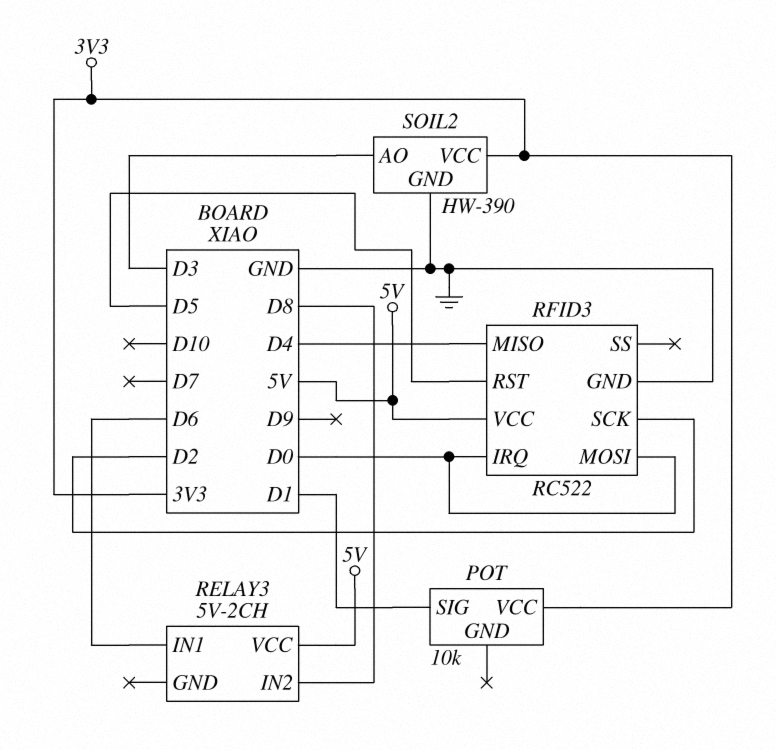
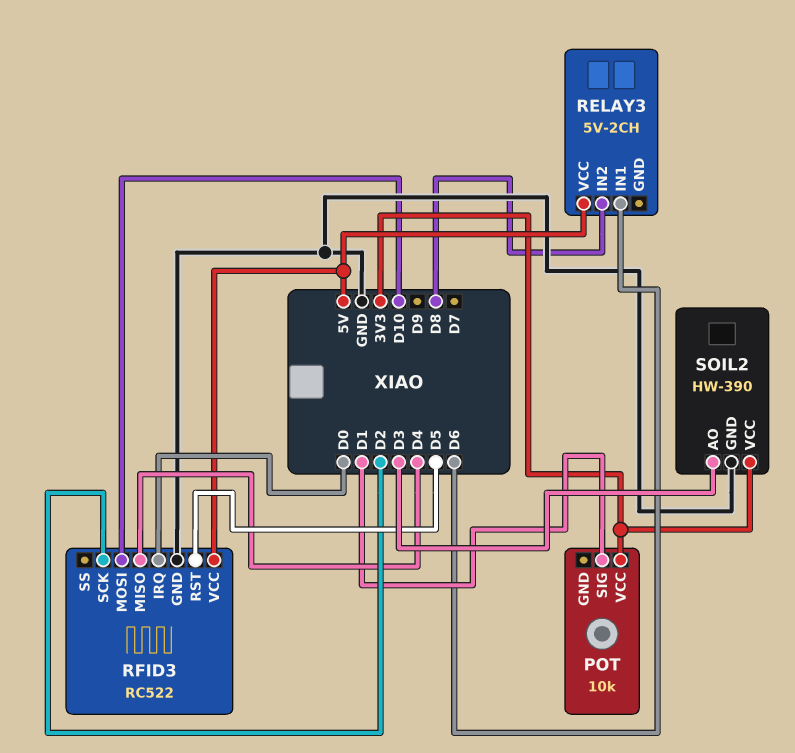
RFID3 pin MOSI: D0 -> D10

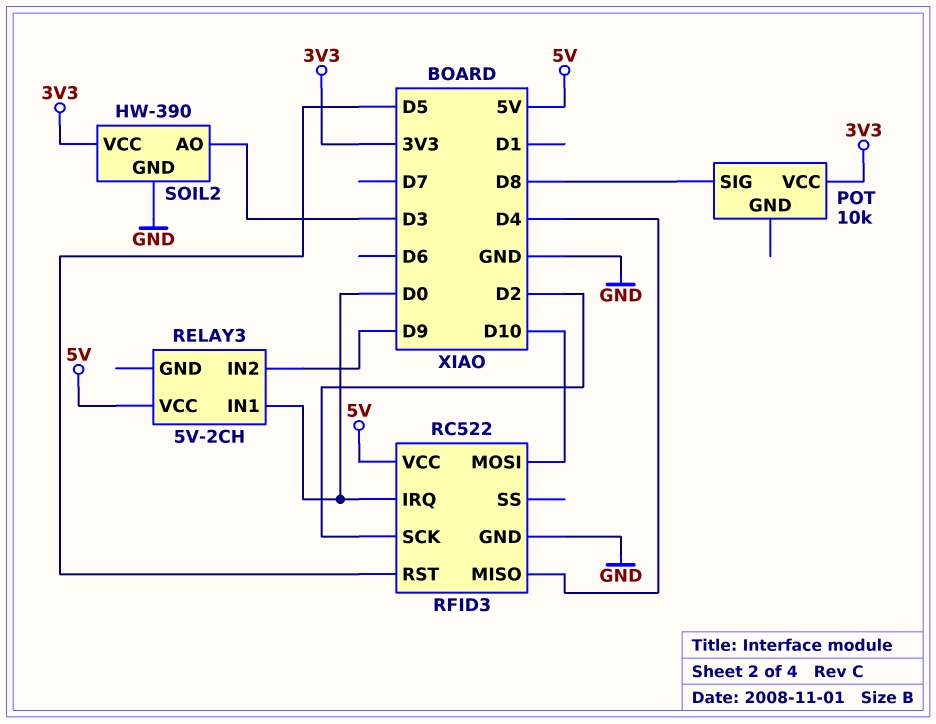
POT pin SIG: D1 -> D8
RELAY3 pin IN1: D6 -> D0
RELAY3 pin IN2: D8 -> D9

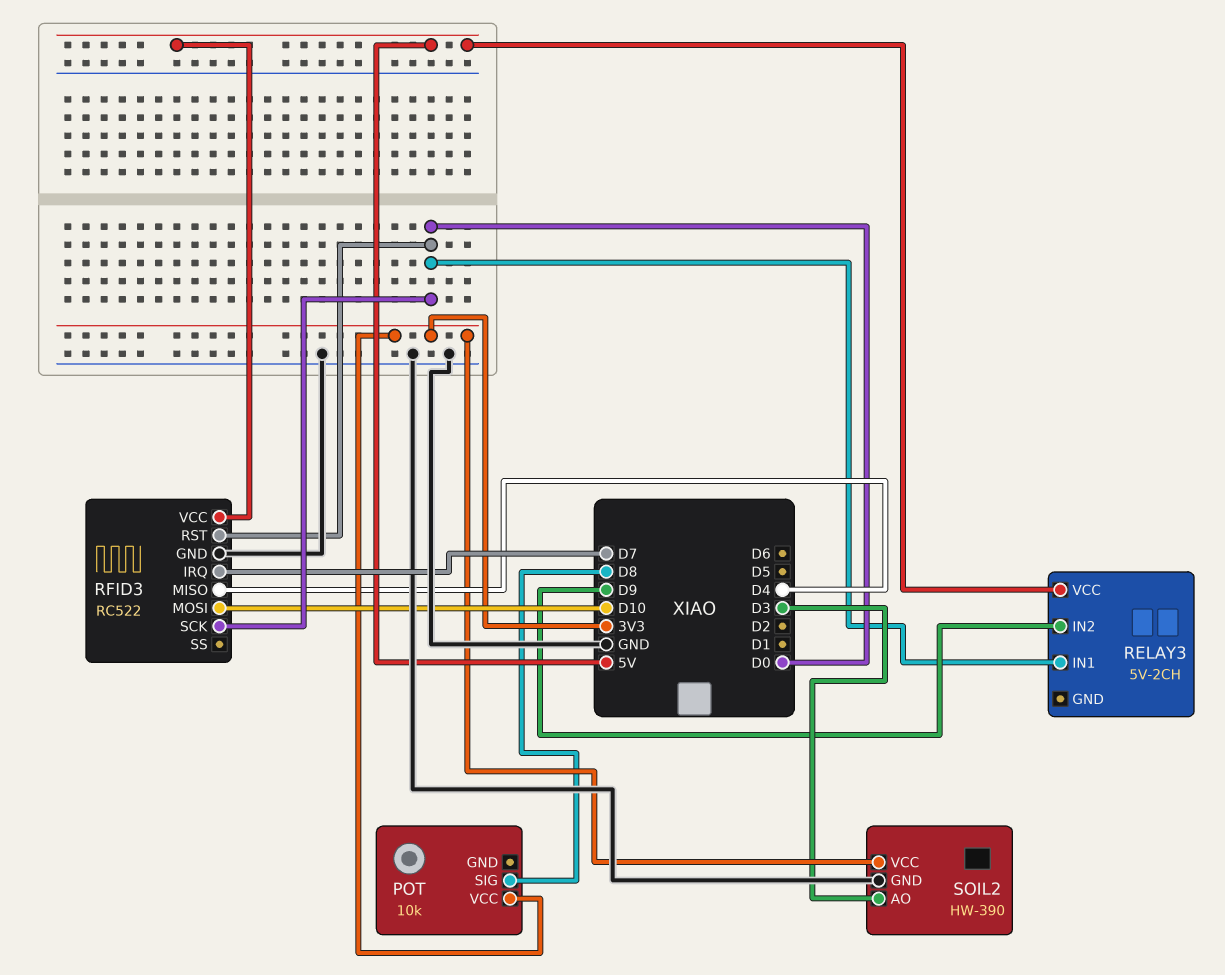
RFID3 pin IRQ: D0 -> D7
RFID3 pin RST: D5 -> D0
RFID3 pin SCK: D2 -> D0

